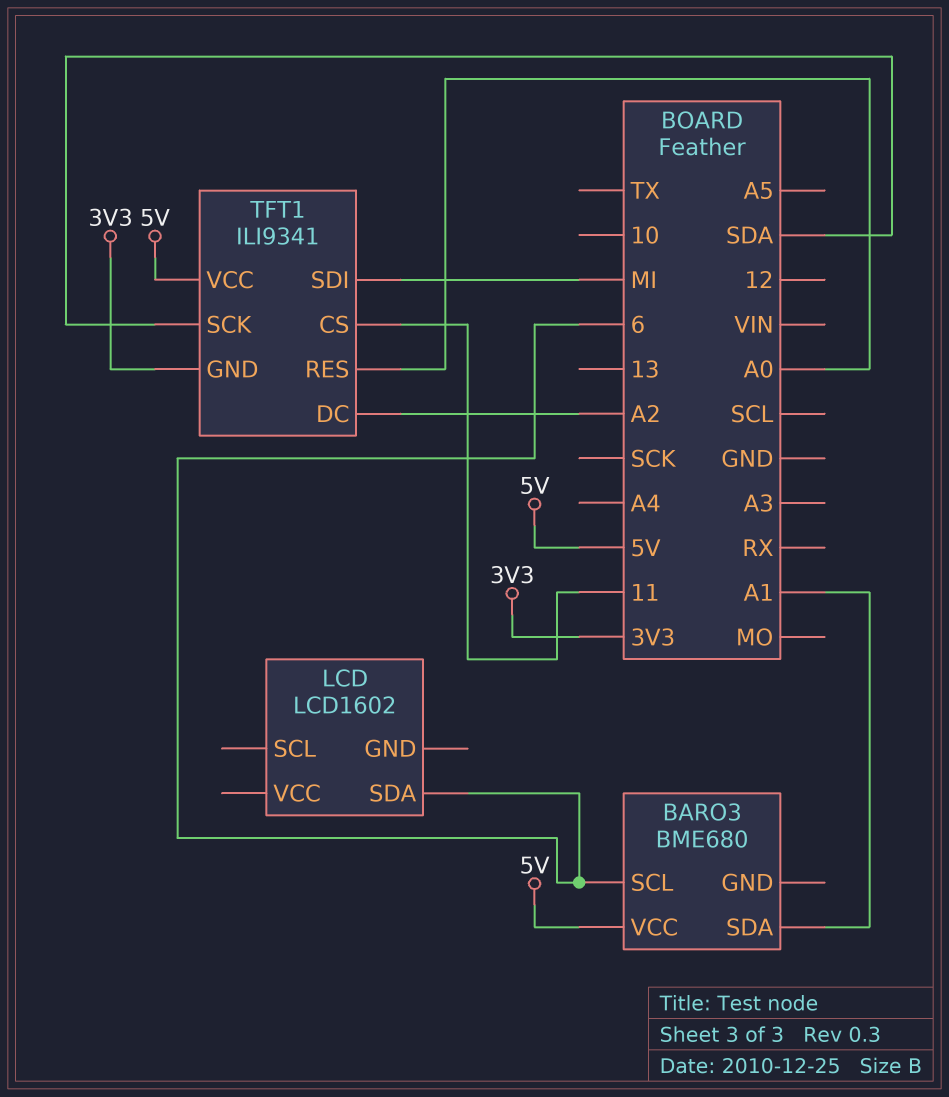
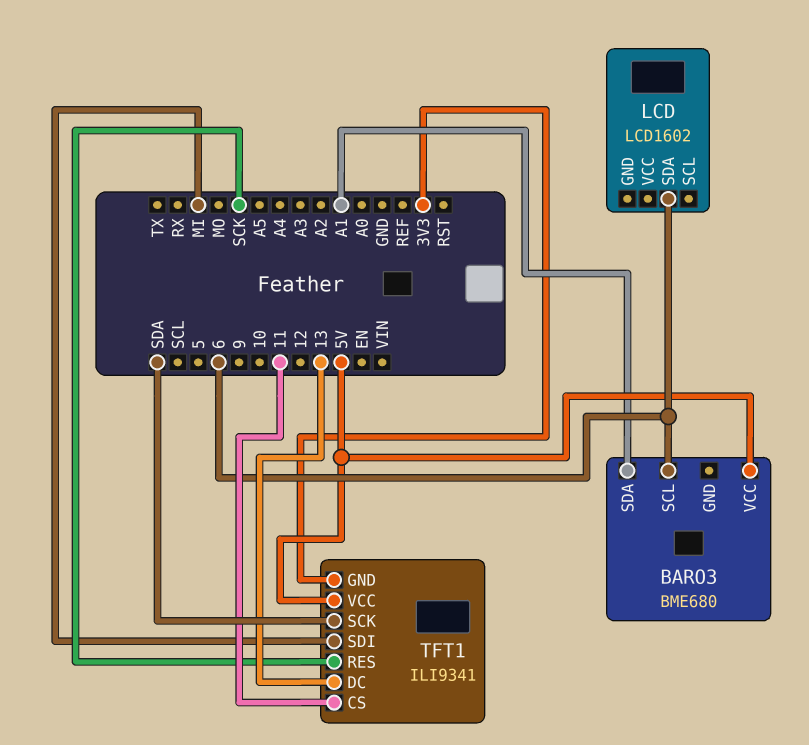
TFT1 pin DC: A2 -> 13
TFT1 pin RES: A0 -> SCK

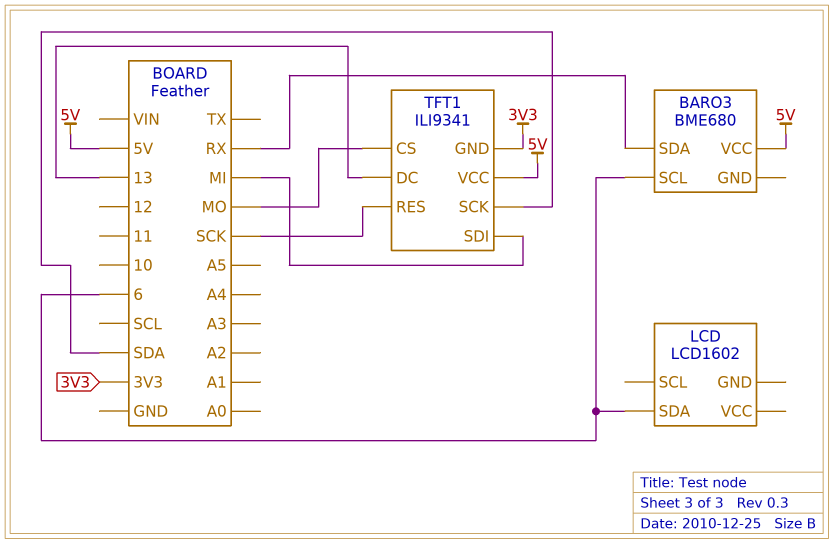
BARO3 pin SDA: A1 -> RX
TFT1 pin CS: 11 -> MO

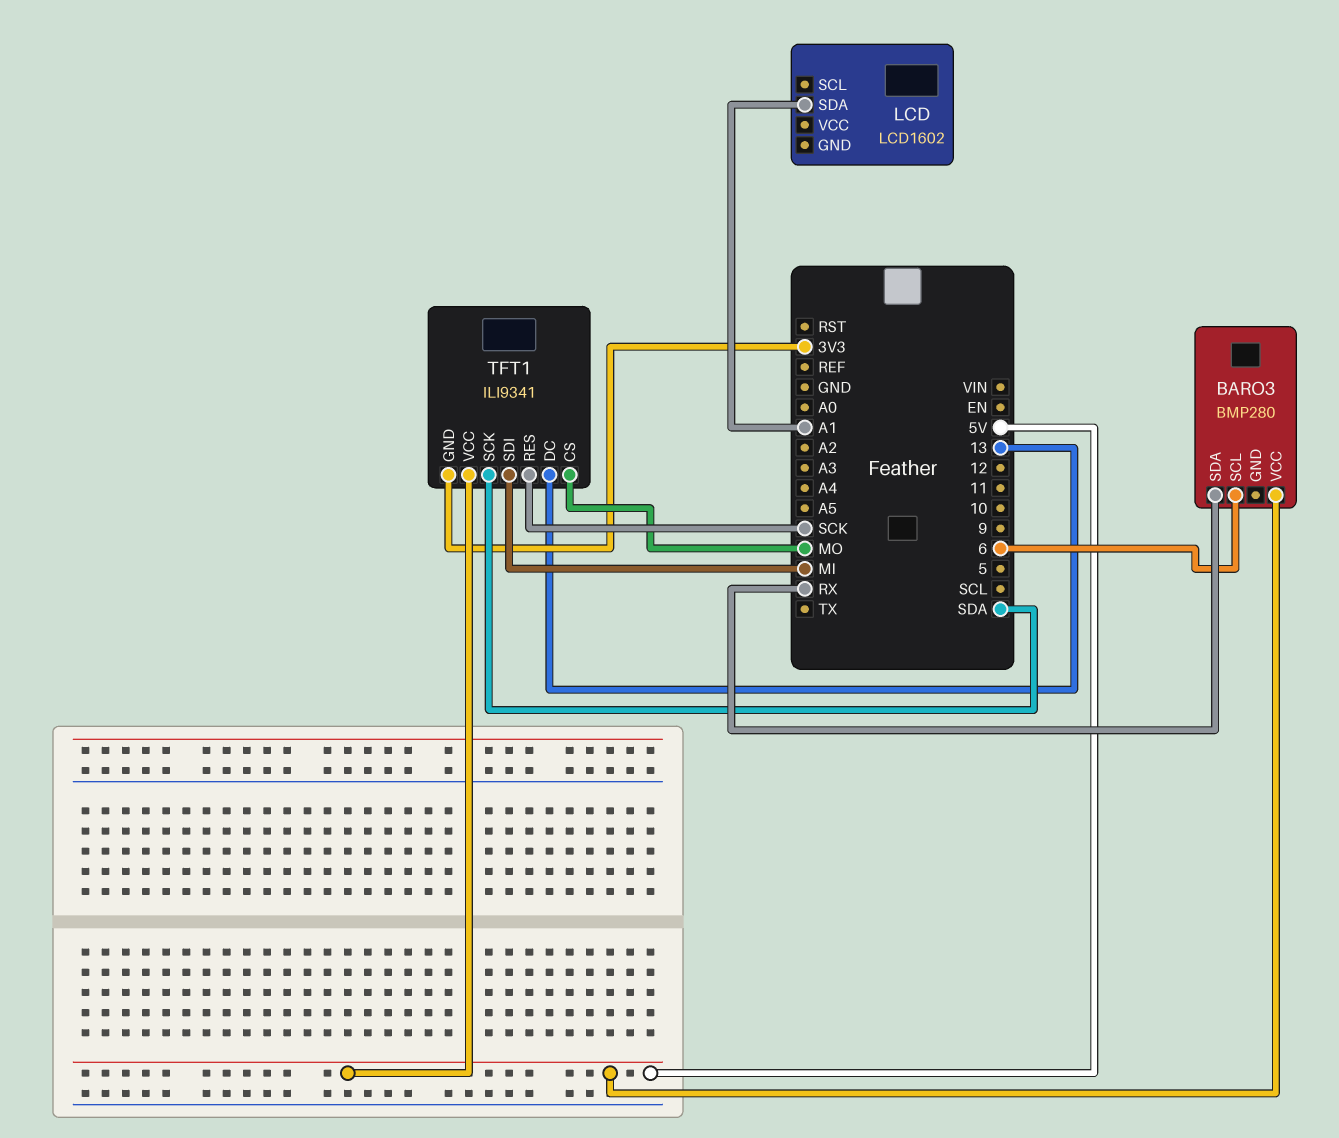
BARO3: BME680 -> BMP280
LCD pin SDA: 6 -> A1

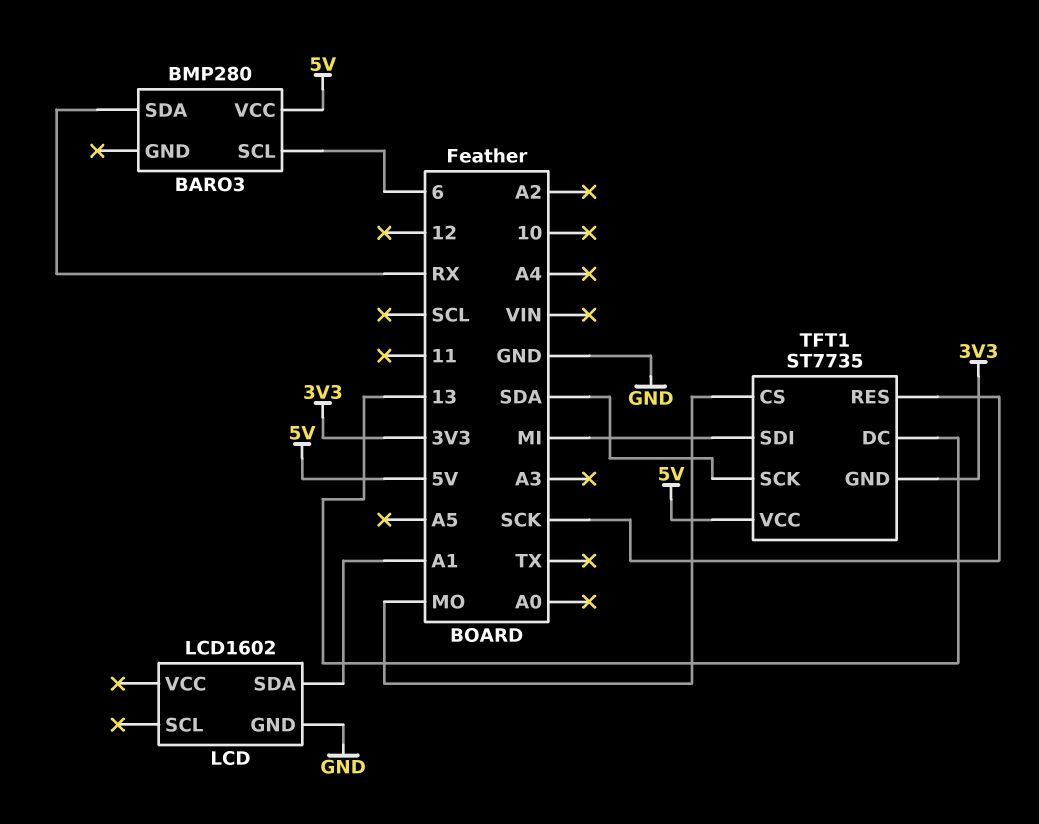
LCD pin GND: none -> GND
TFT1: ILI9341 -> ST7735

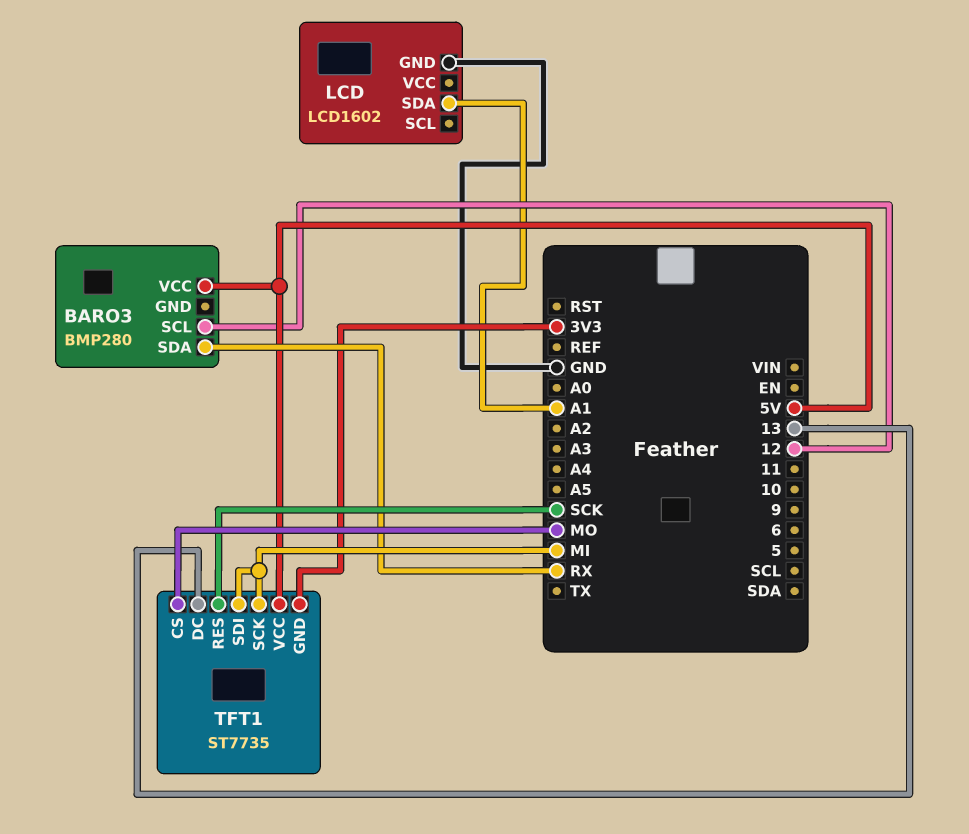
BARO3 pin SCL: 6 -> 12
TFT1 pin SCK: SDA -> MI

